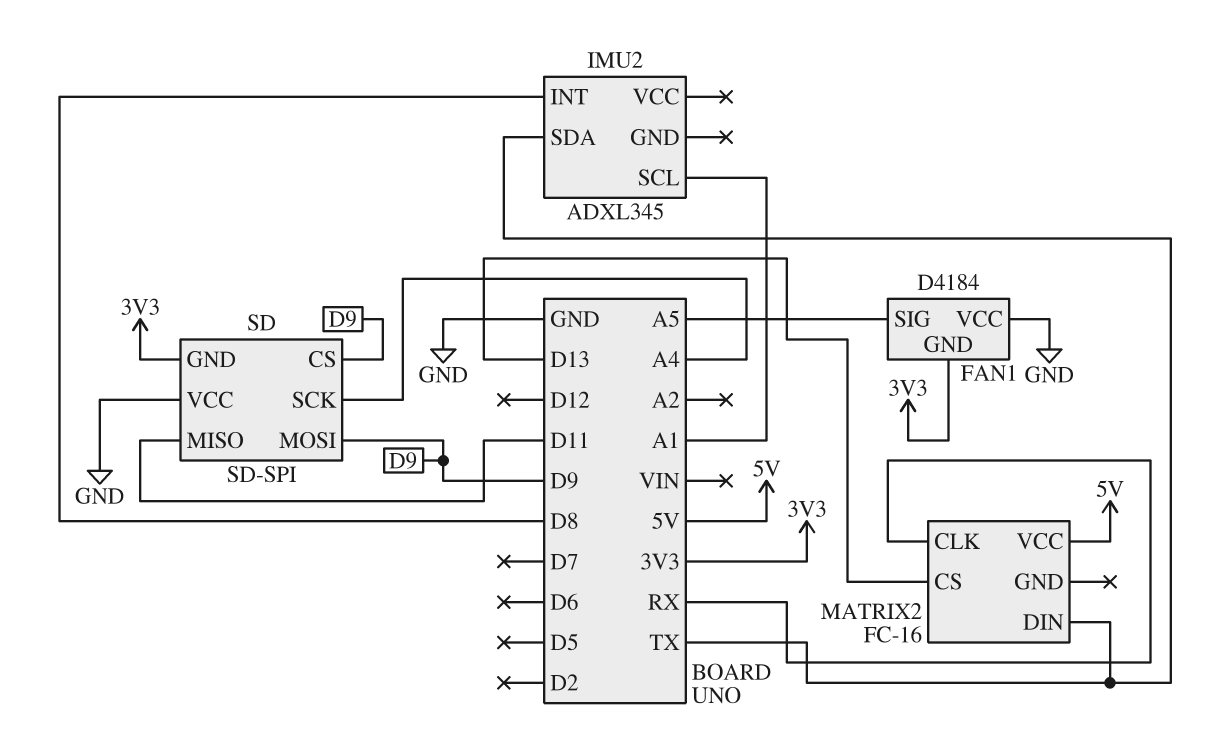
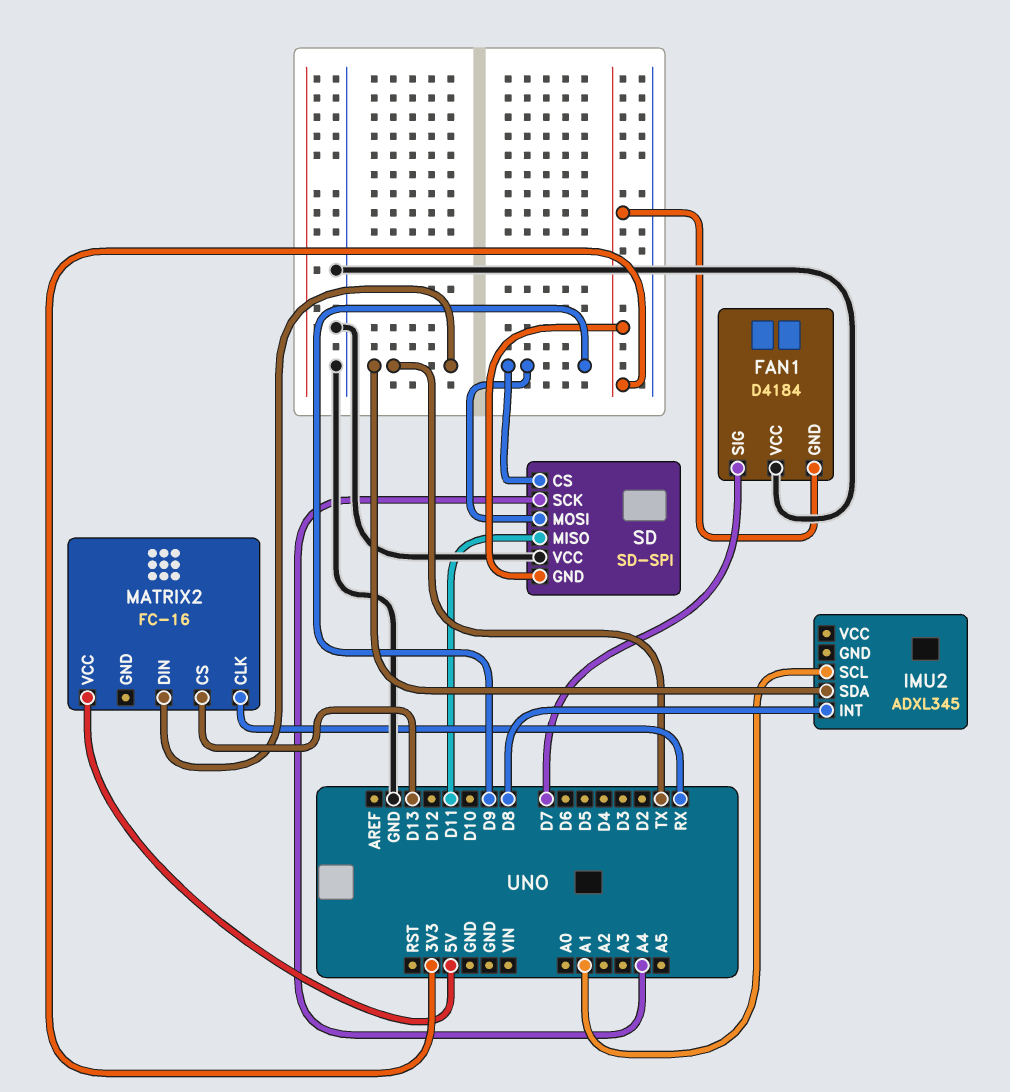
FAN1 pin SIG: A5 -> D7

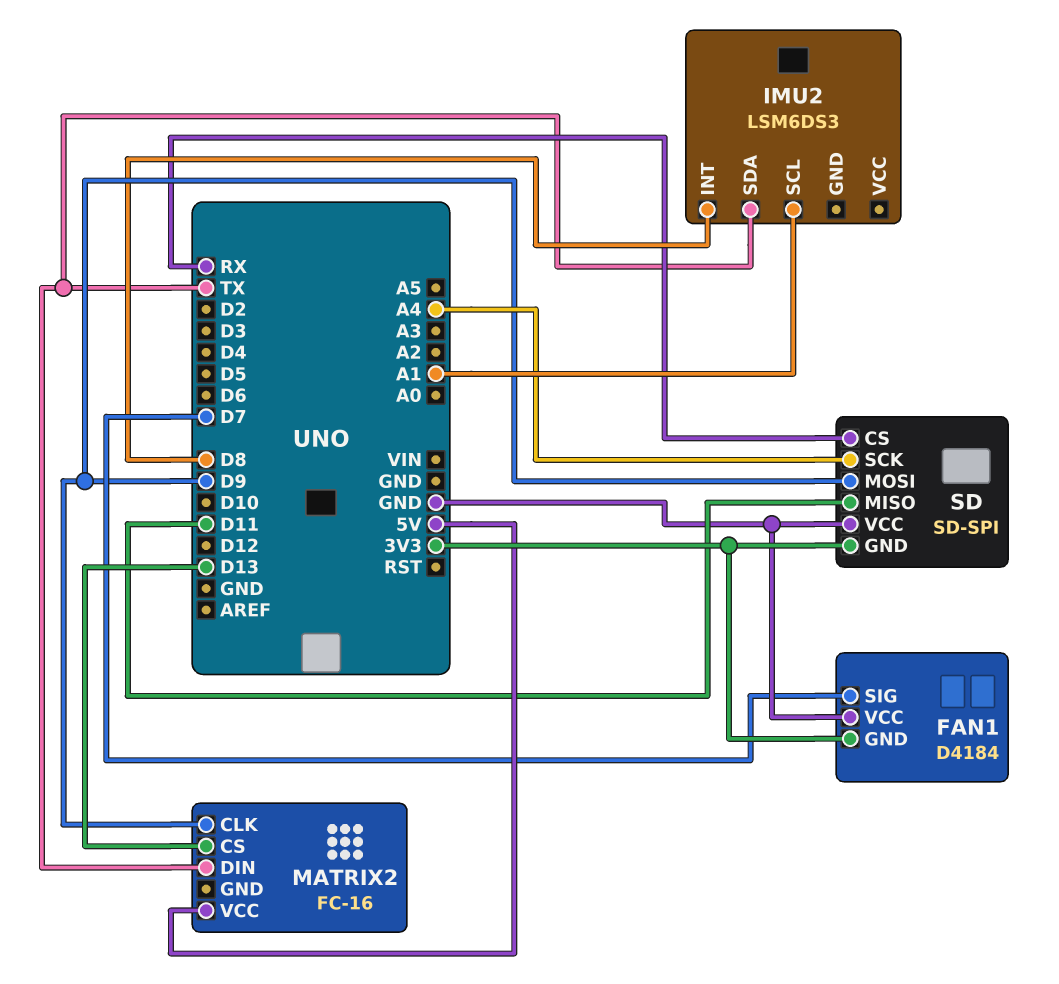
IMU2: ADXL345 -> LSM6DS3
MATRIX2 pin CLK: RX -> D9
SD pin CS: D9 -> RX

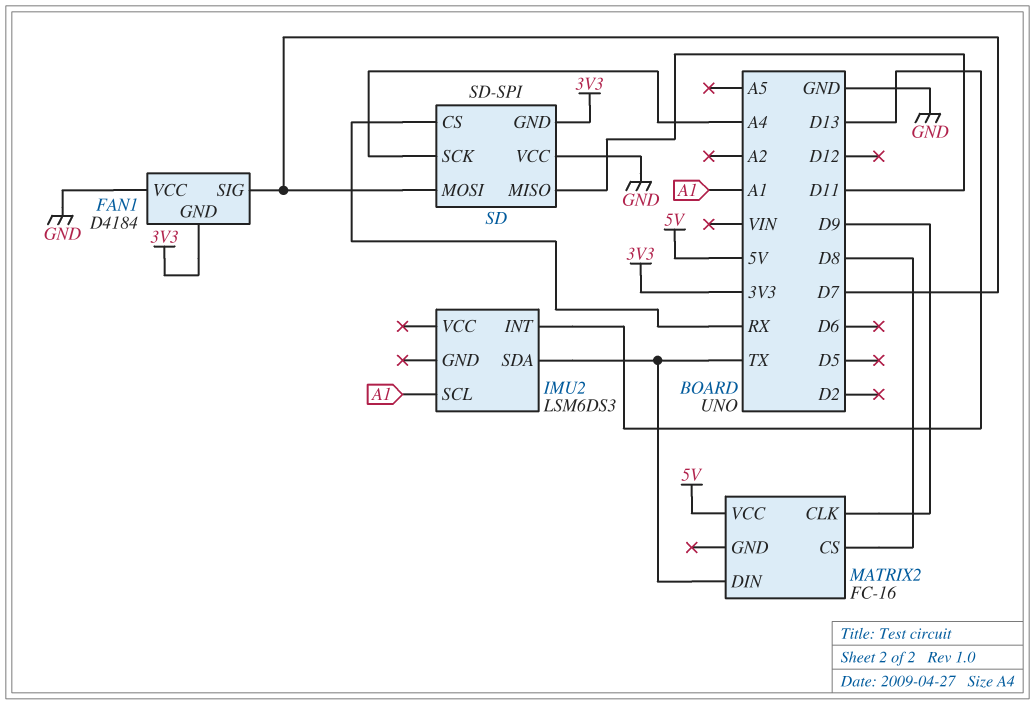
IMU2 pin INT: D8 -> D13
MATRIX2 pin CS: D13 -> D8
SD pin MOSI: D9 -> D7

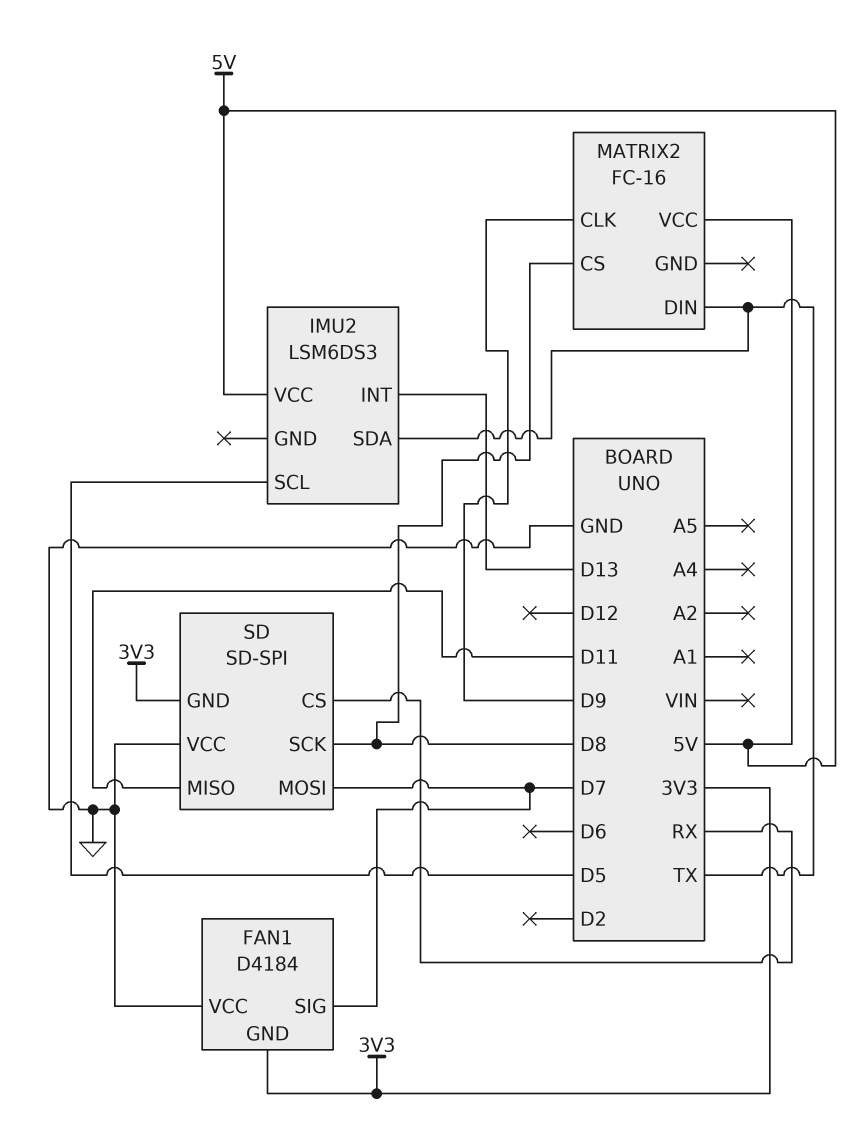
IMU2 pin SCL: A1 -> D5
IMU2 pin VCC: none -> 5V
SD pin SCK: A4 -> D8

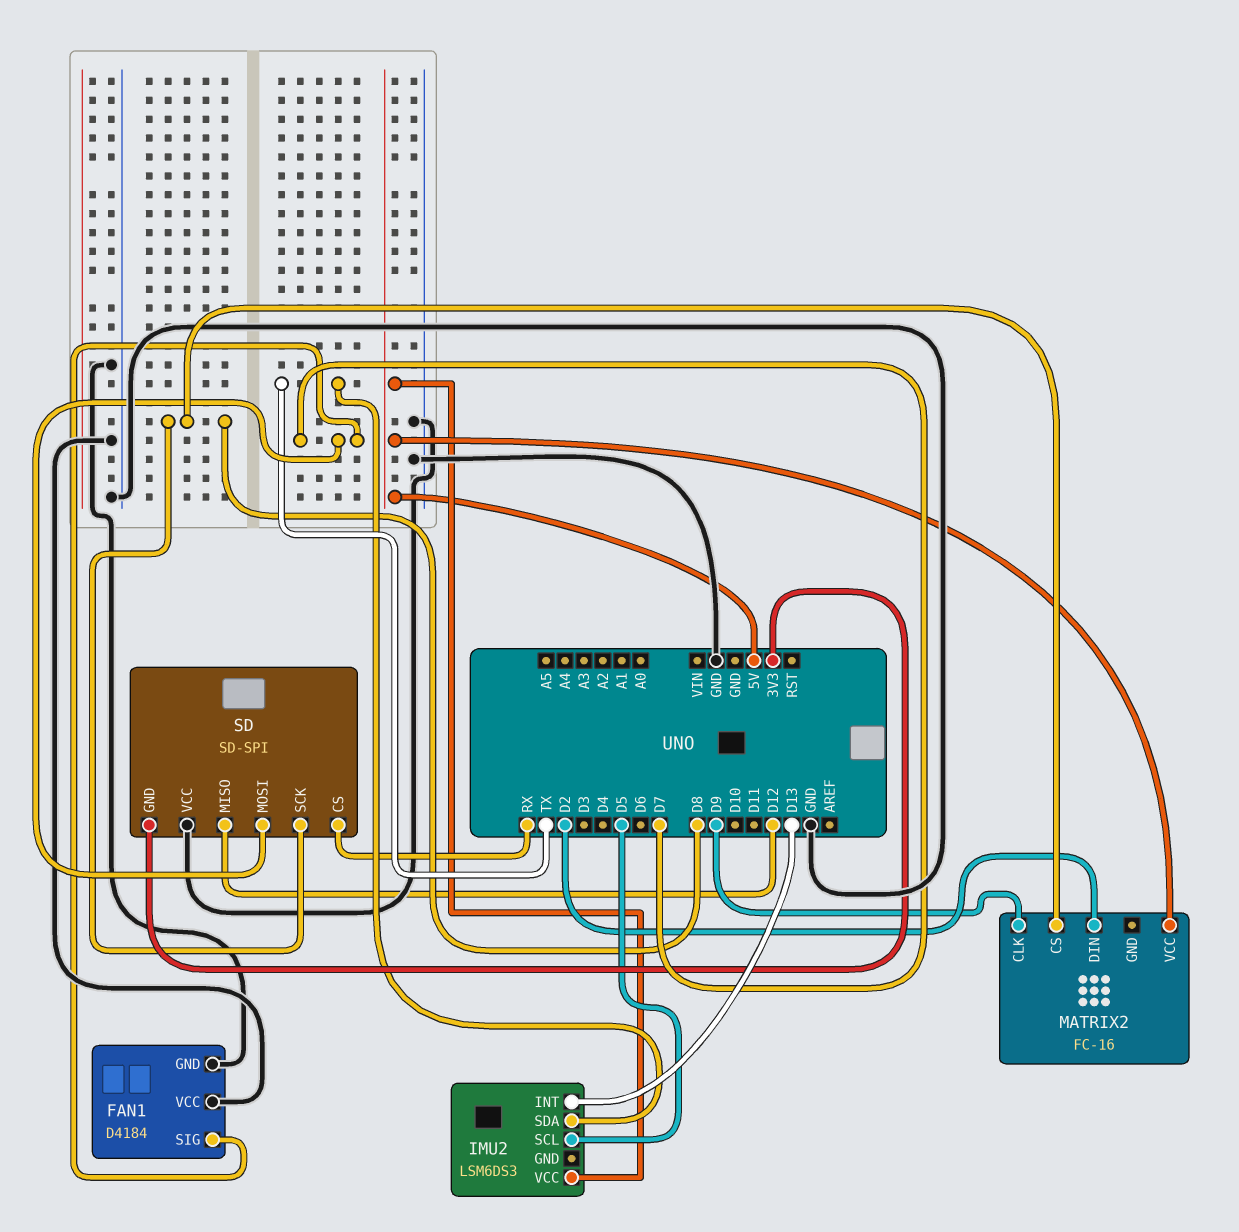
FAN1 pin GND: 3V3 -> GND
MATRIX2 pin DIN: TX -> D2
SD pin MISO: D11 -> D12

